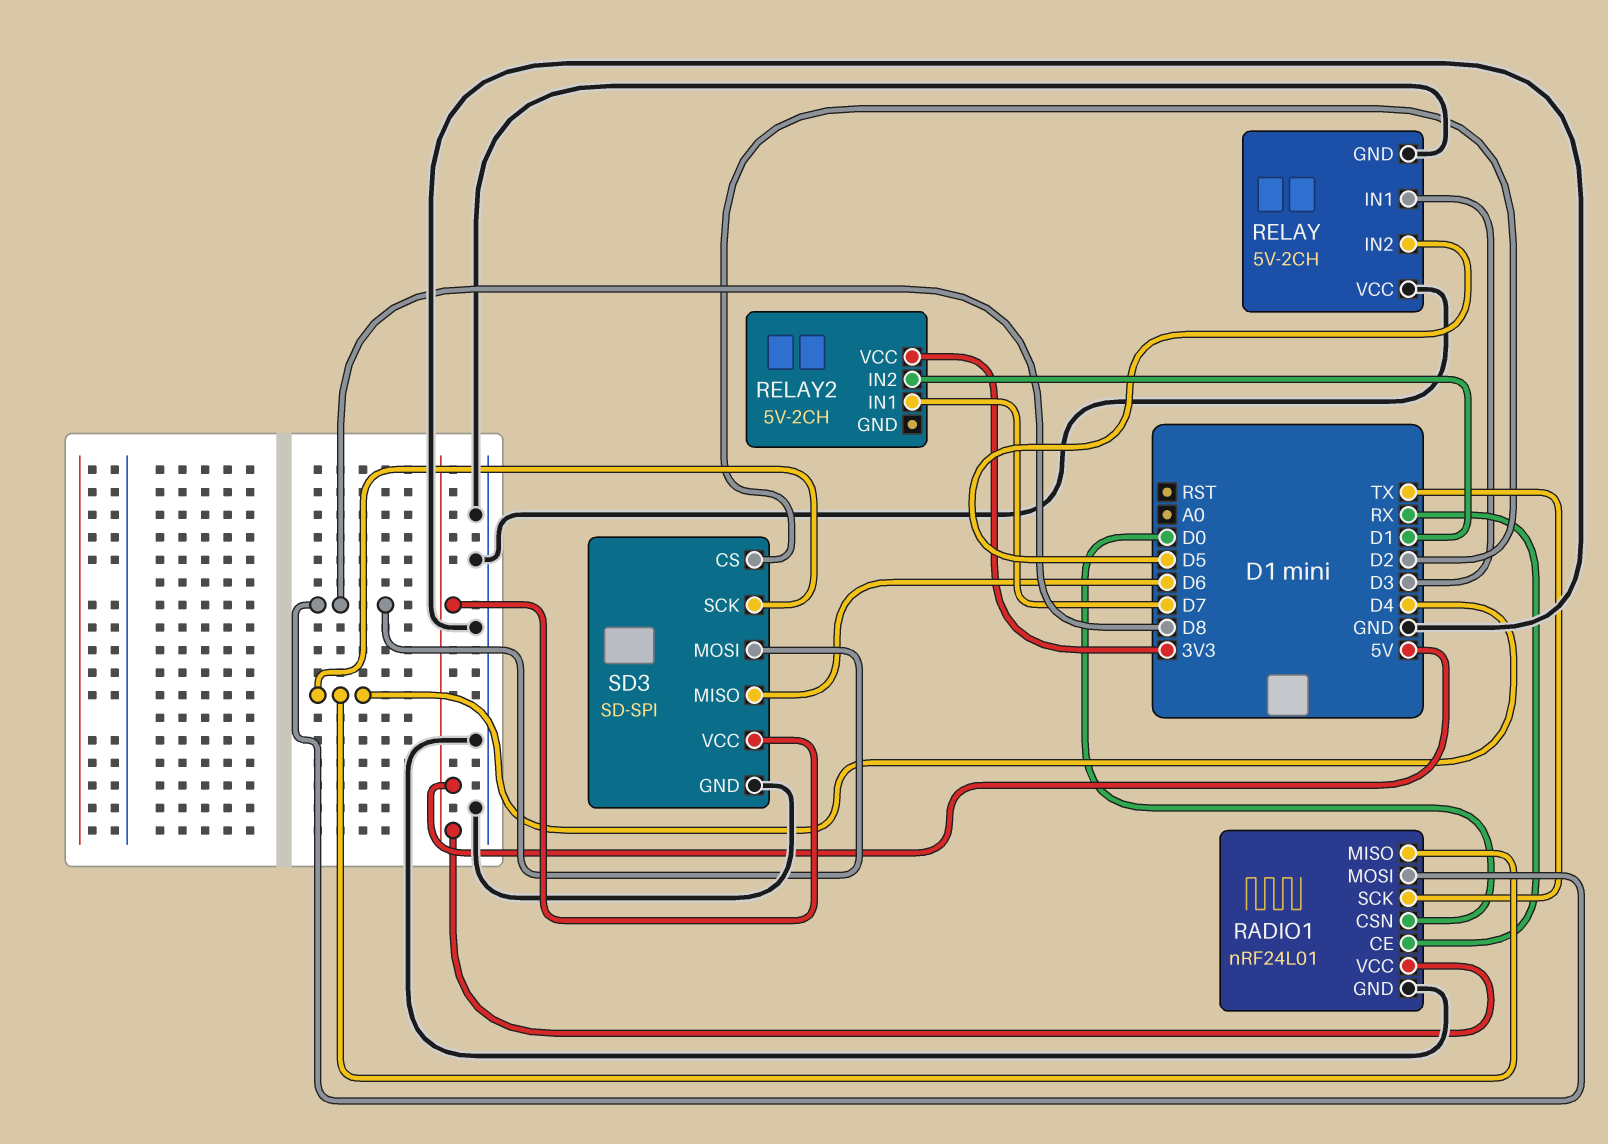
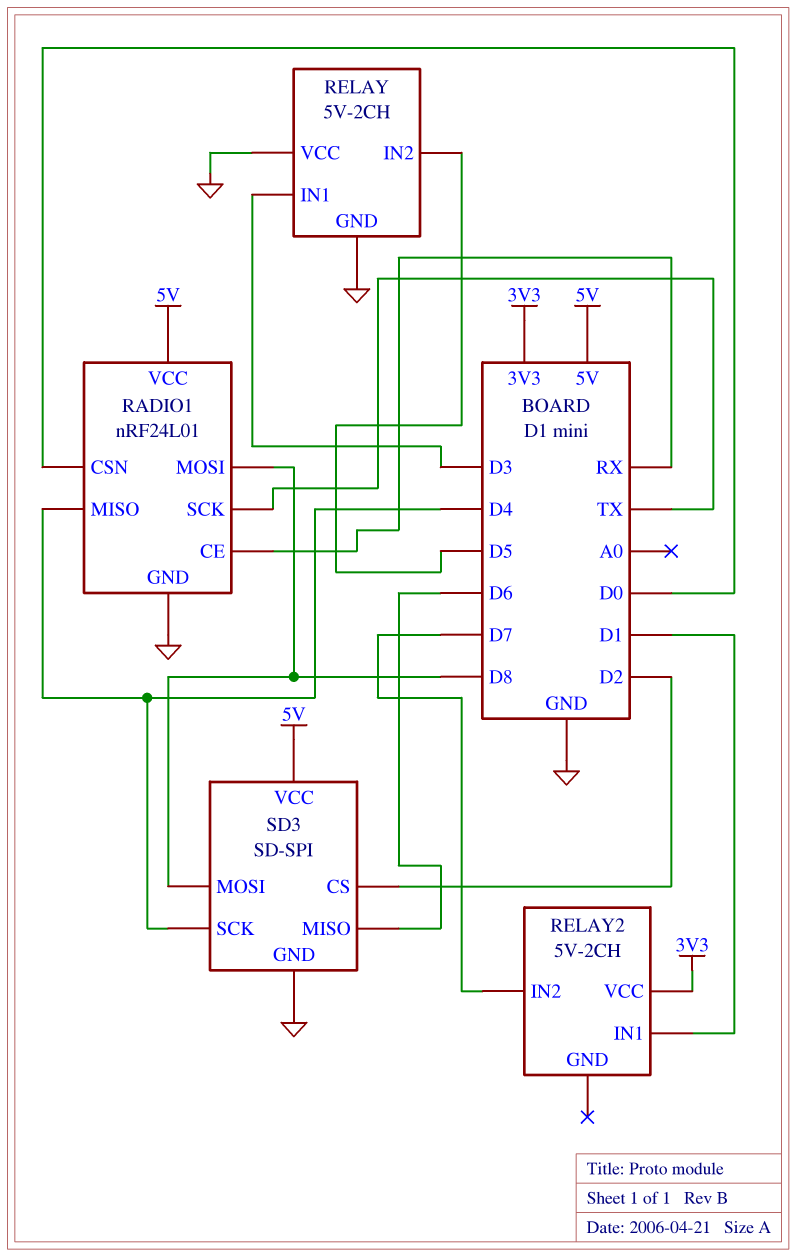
RELAY2 pin IN1: D7 -> D1
RELAY2 pin IN2: D1 -> D7

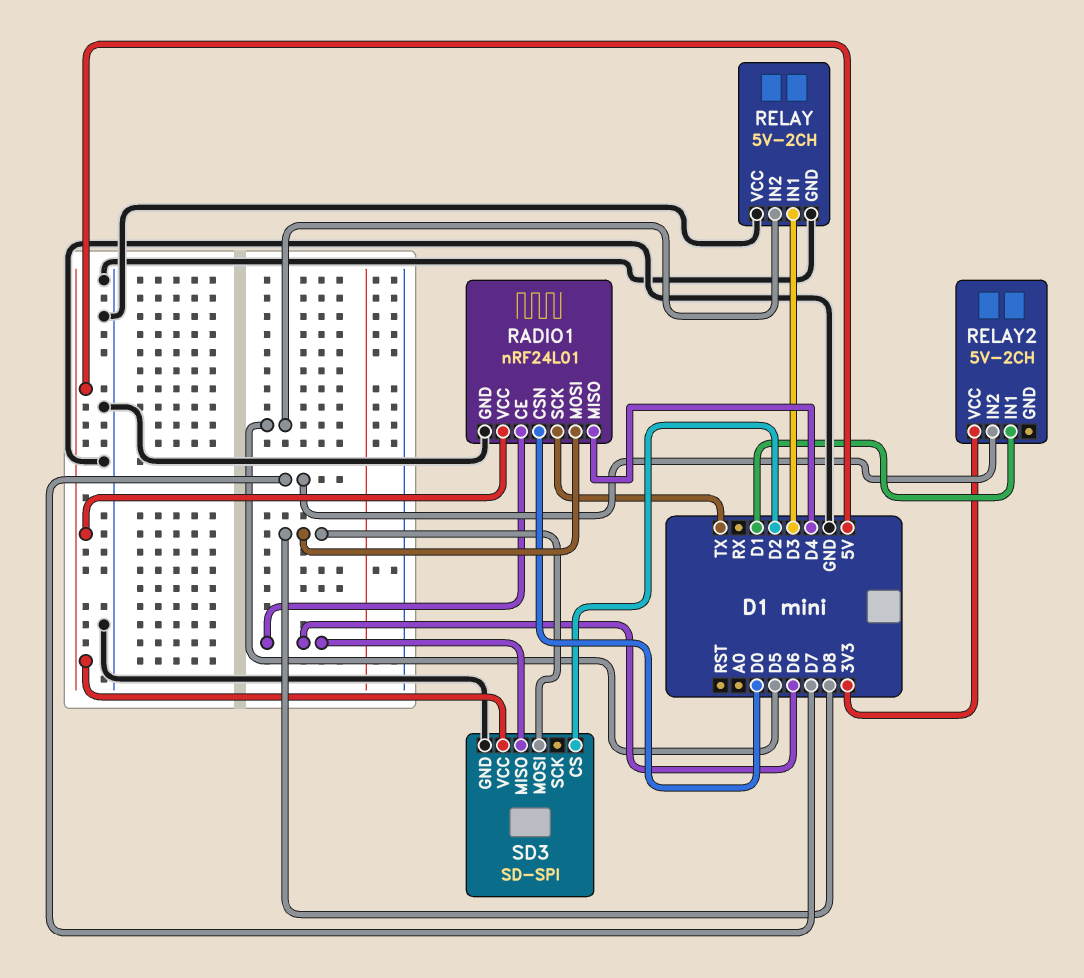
RADIO1 pin CE: RX -> D6
SD3 pin SCK: D4 -> none

